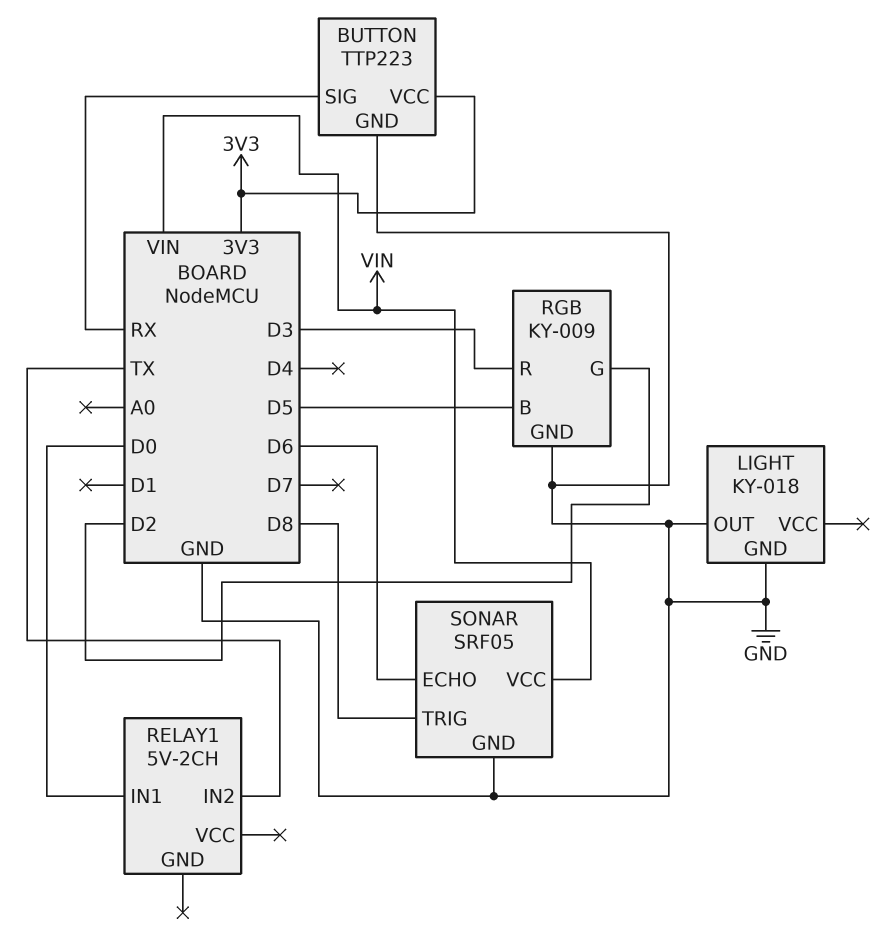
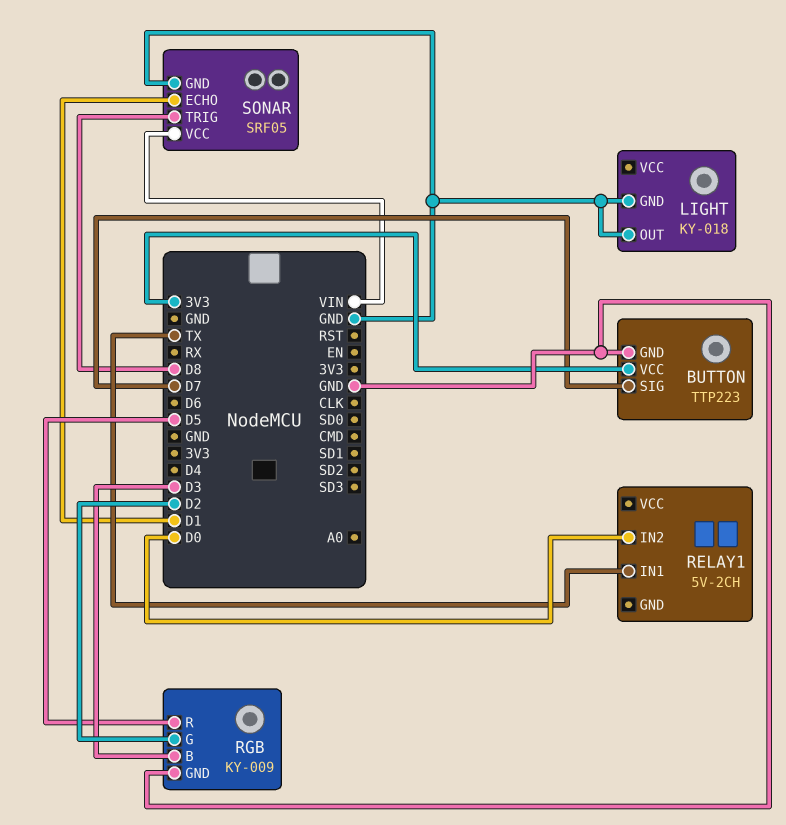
BUTTON pin SIG: RX -> D7
RELAY1 pin IN1: D0 -> TX
RELAY1 pin IN2: TX -> D0
RGB pin B: D5 -> D3
RGB pin R: D3 -> D5
SONAR pin ECHO: D6 -> D1

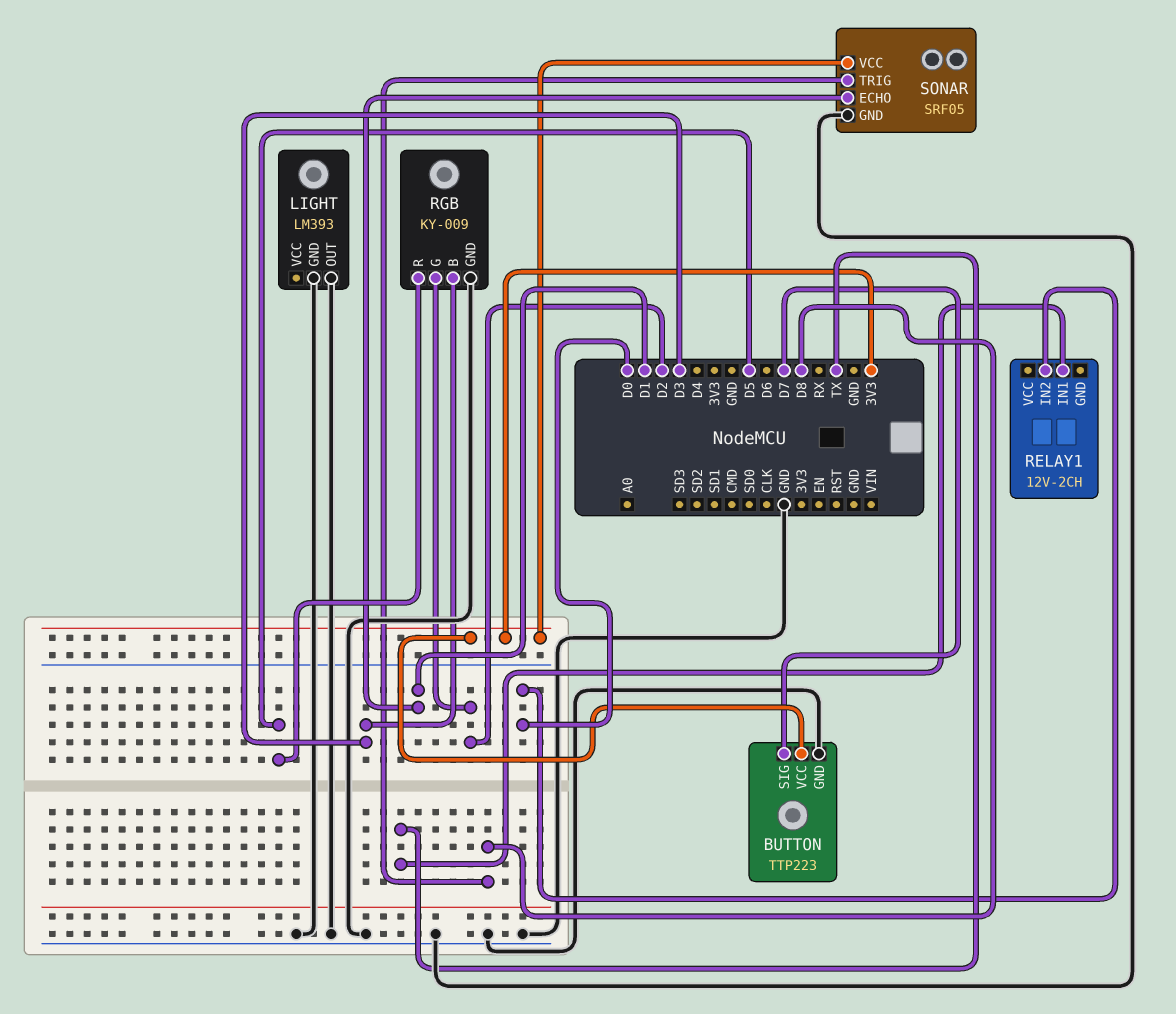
LIGHT: KY-018 -> LM393
RELAY1: 5V-2CH -> 12V-2CH
SONAR pin VCC: VIN -> 3V3

